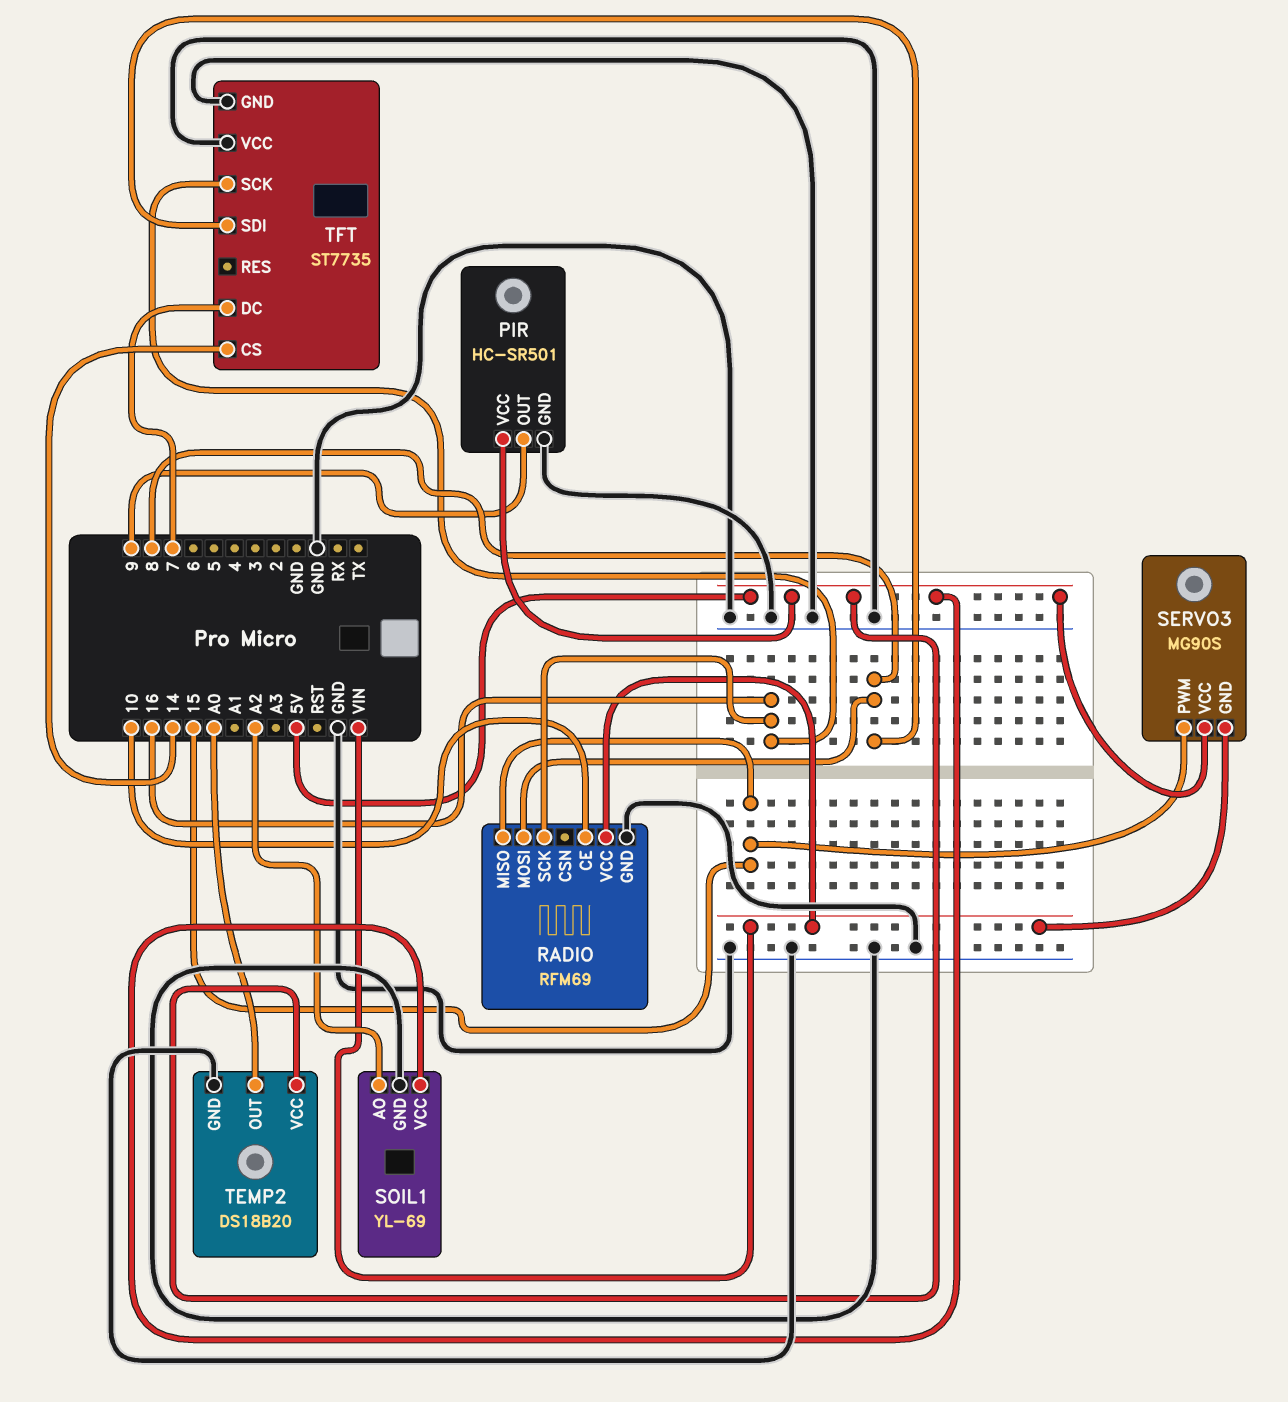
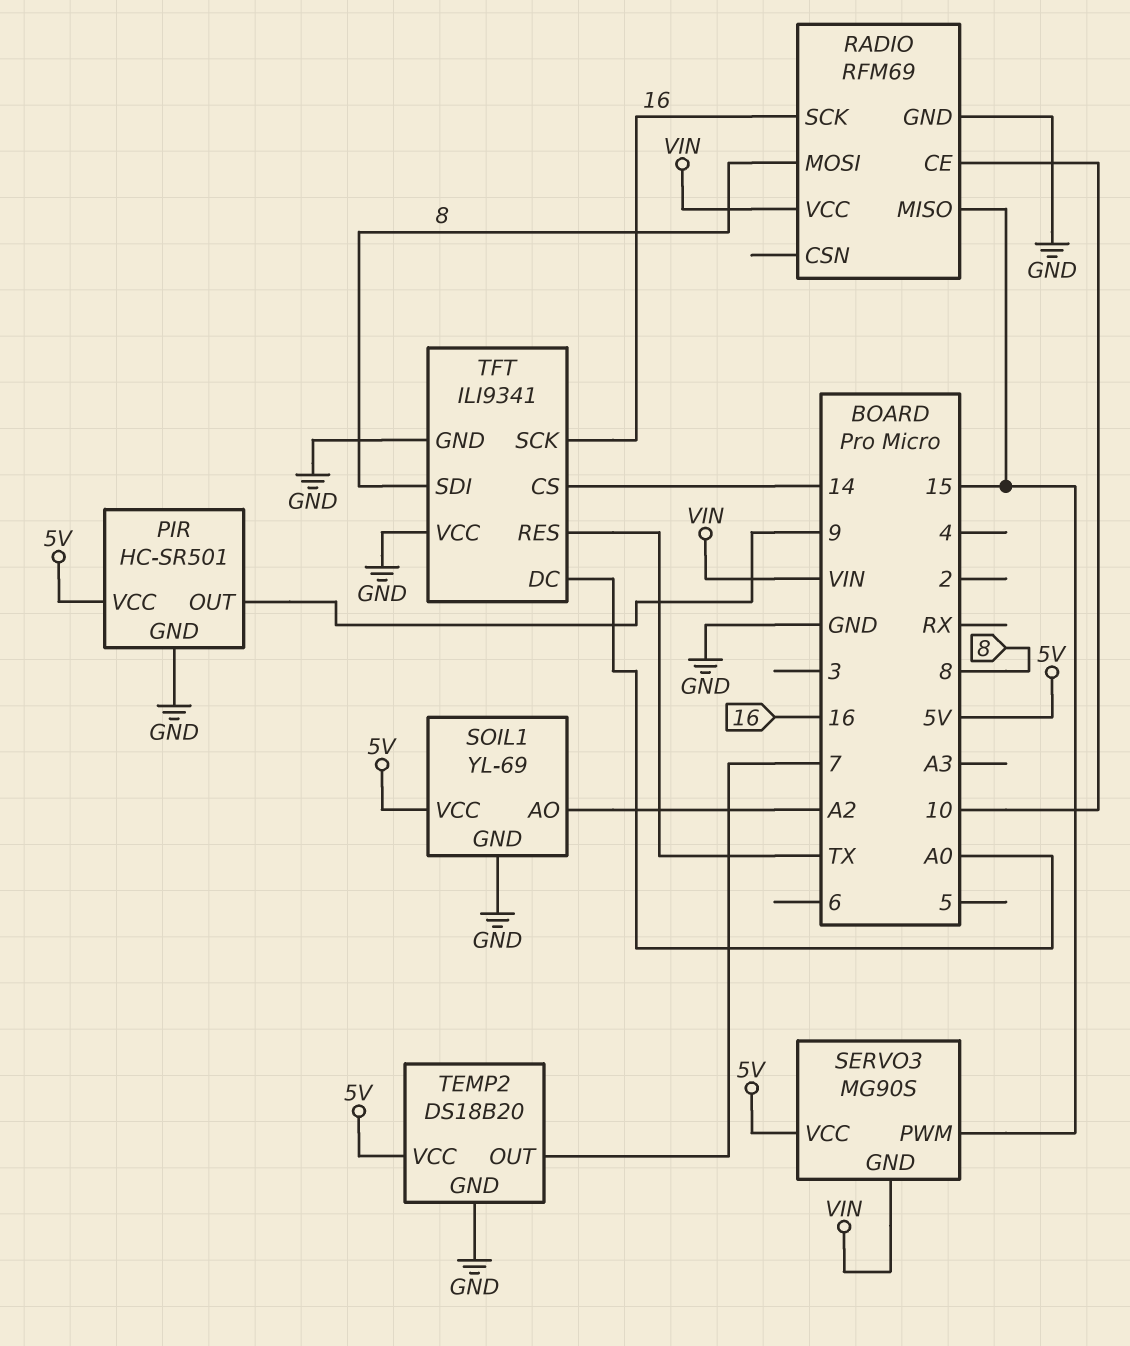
TEMP2 pin OUT: A0 -> 7
TFT: ST7735 -> ILI9341
TFT pin DC: 7 -> A0
TFT pin RES: none -> TX

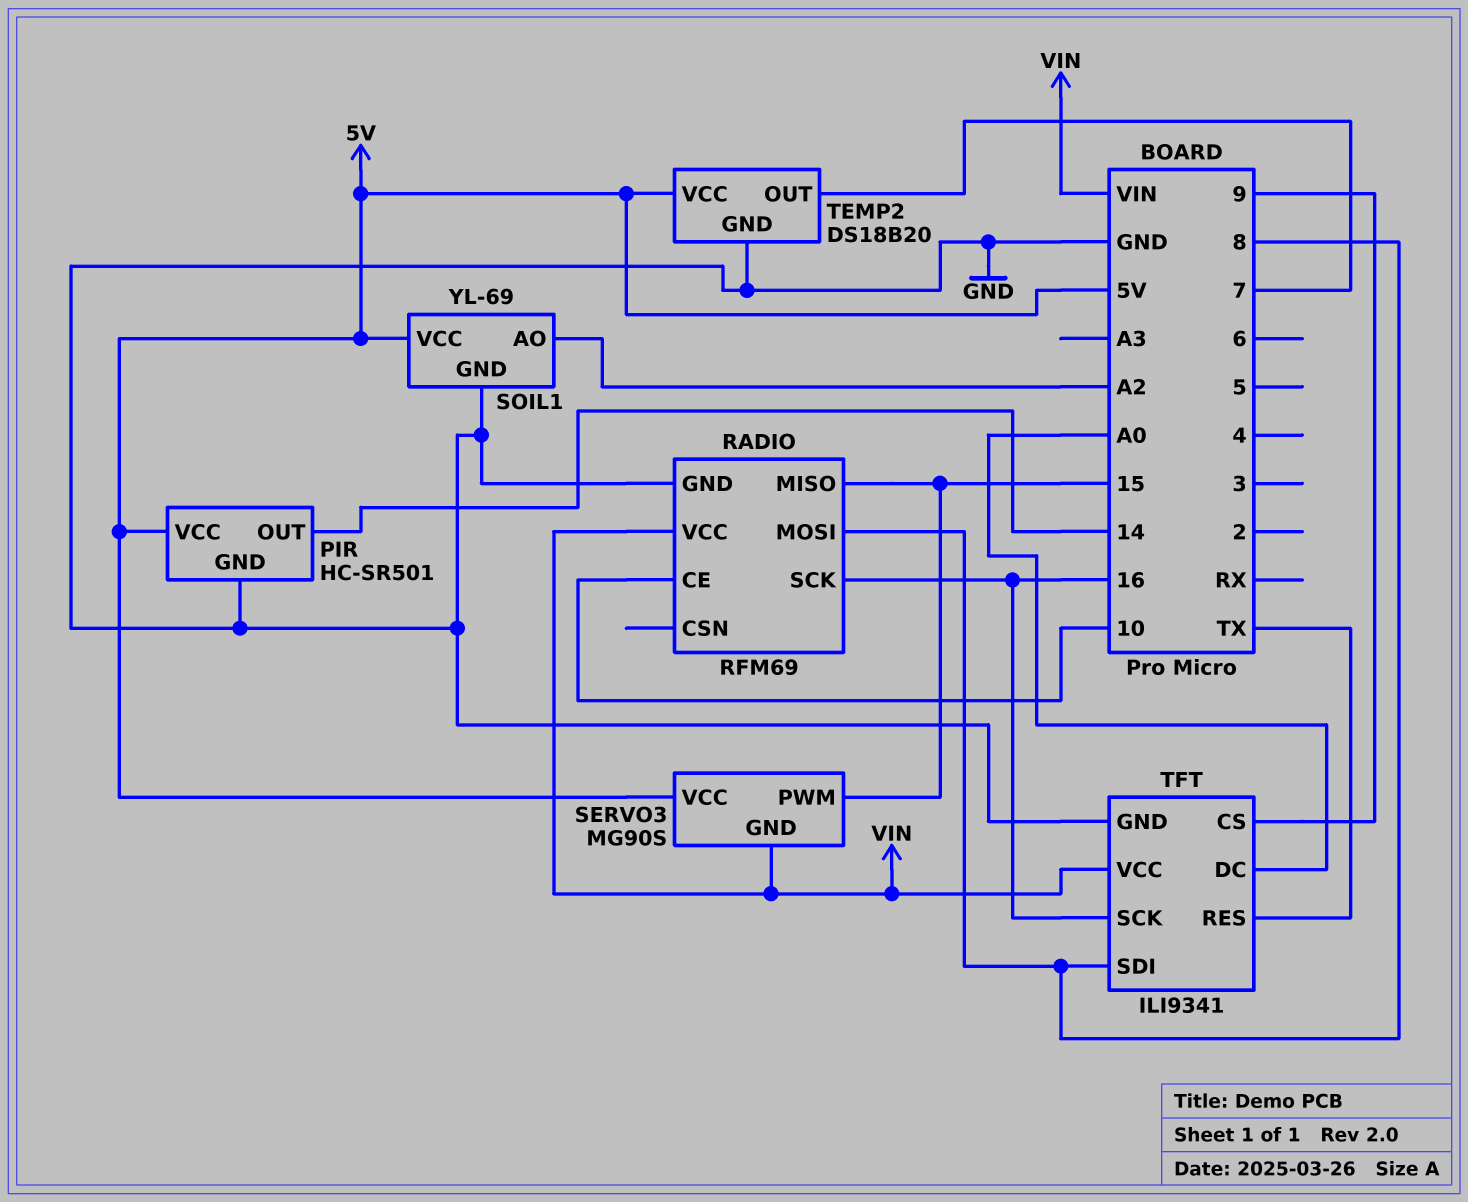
PIR pin OUT: 9 -> 14
TFT pin CS: 14 -> 9
TFT pin VCC: GND -> VIN

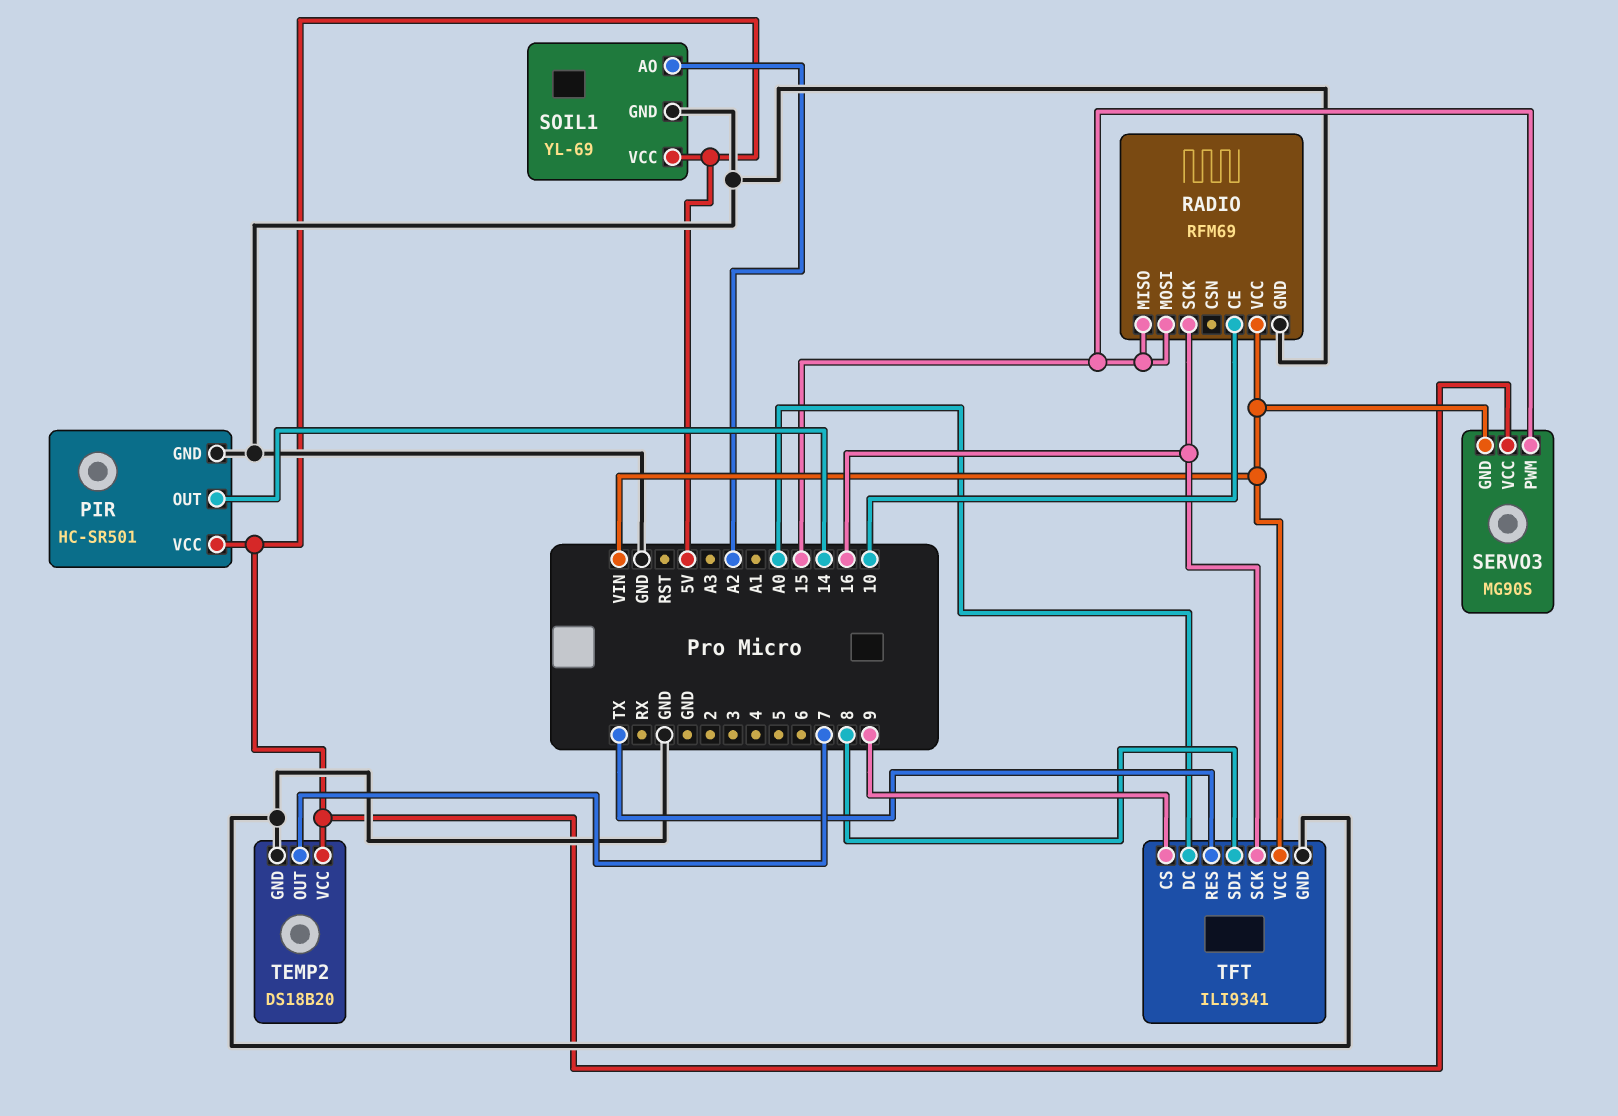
RADIO pin MOSI: 8 -> 15

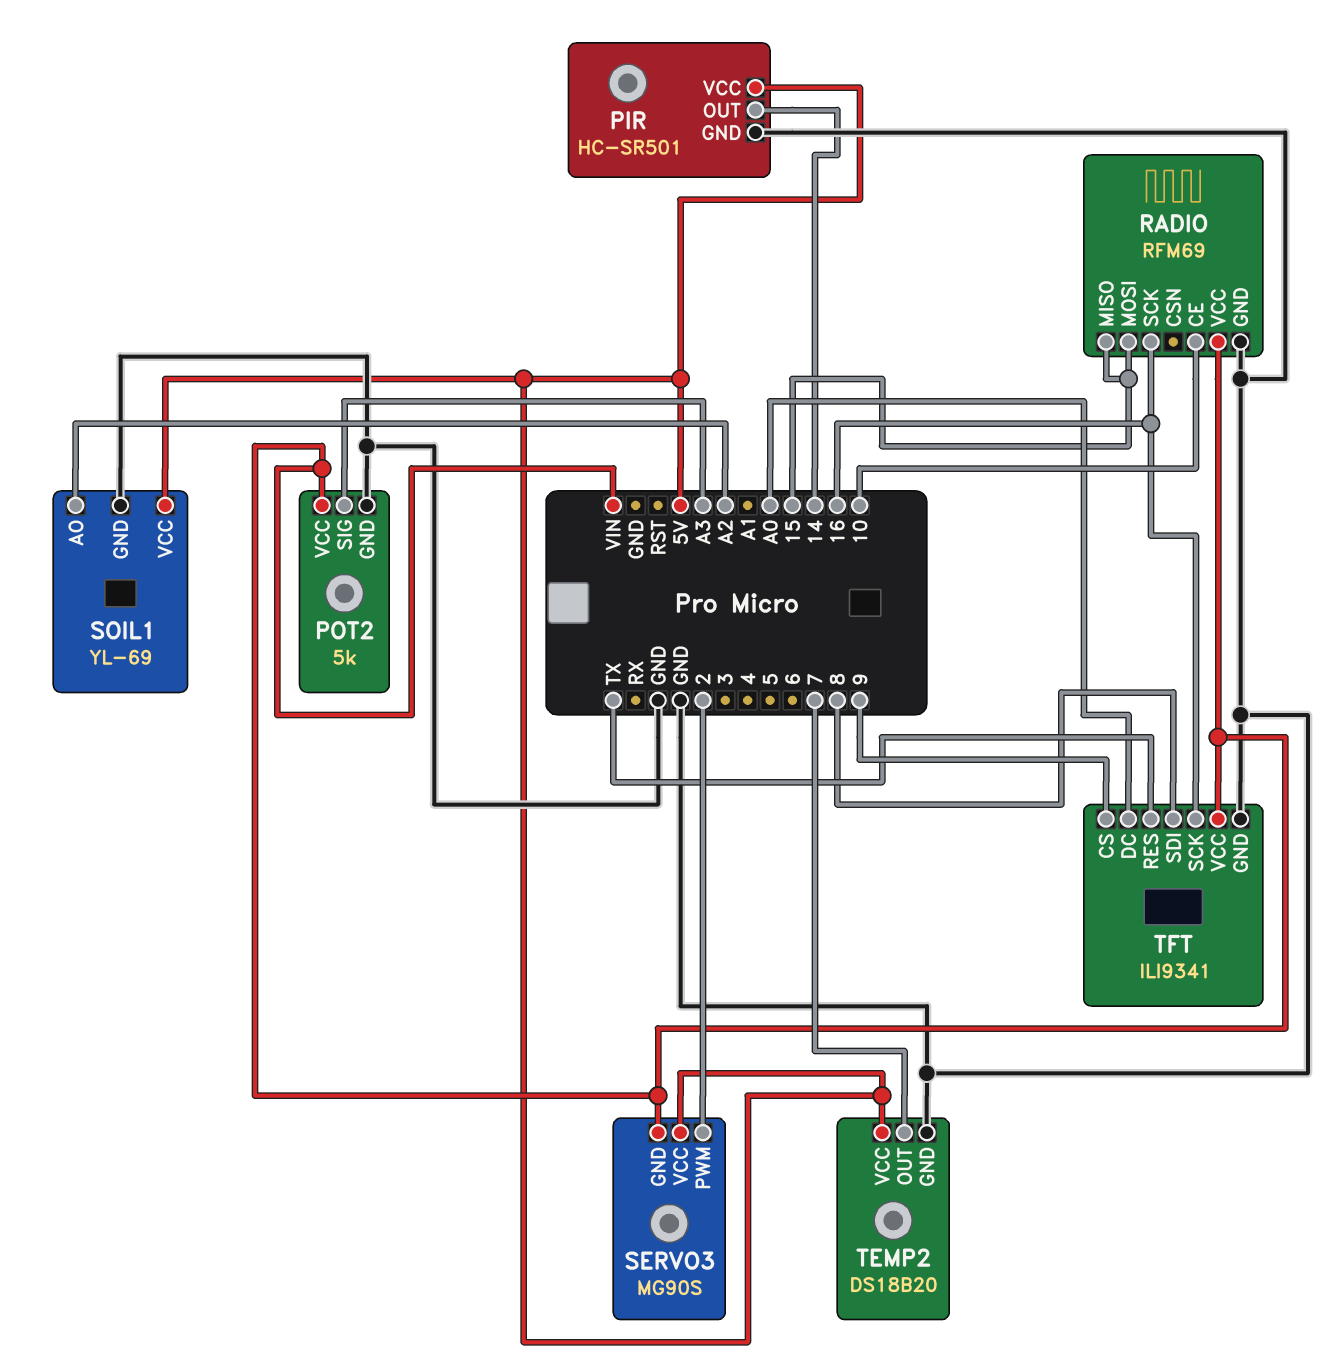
POT2: none -> 5k
POT2 pin GND: none -> GND
POT2 pin SIG: none -> A3
POT2 pin VCC: none -> VIN
SERVO3 pin PWM: 15 -> 2

